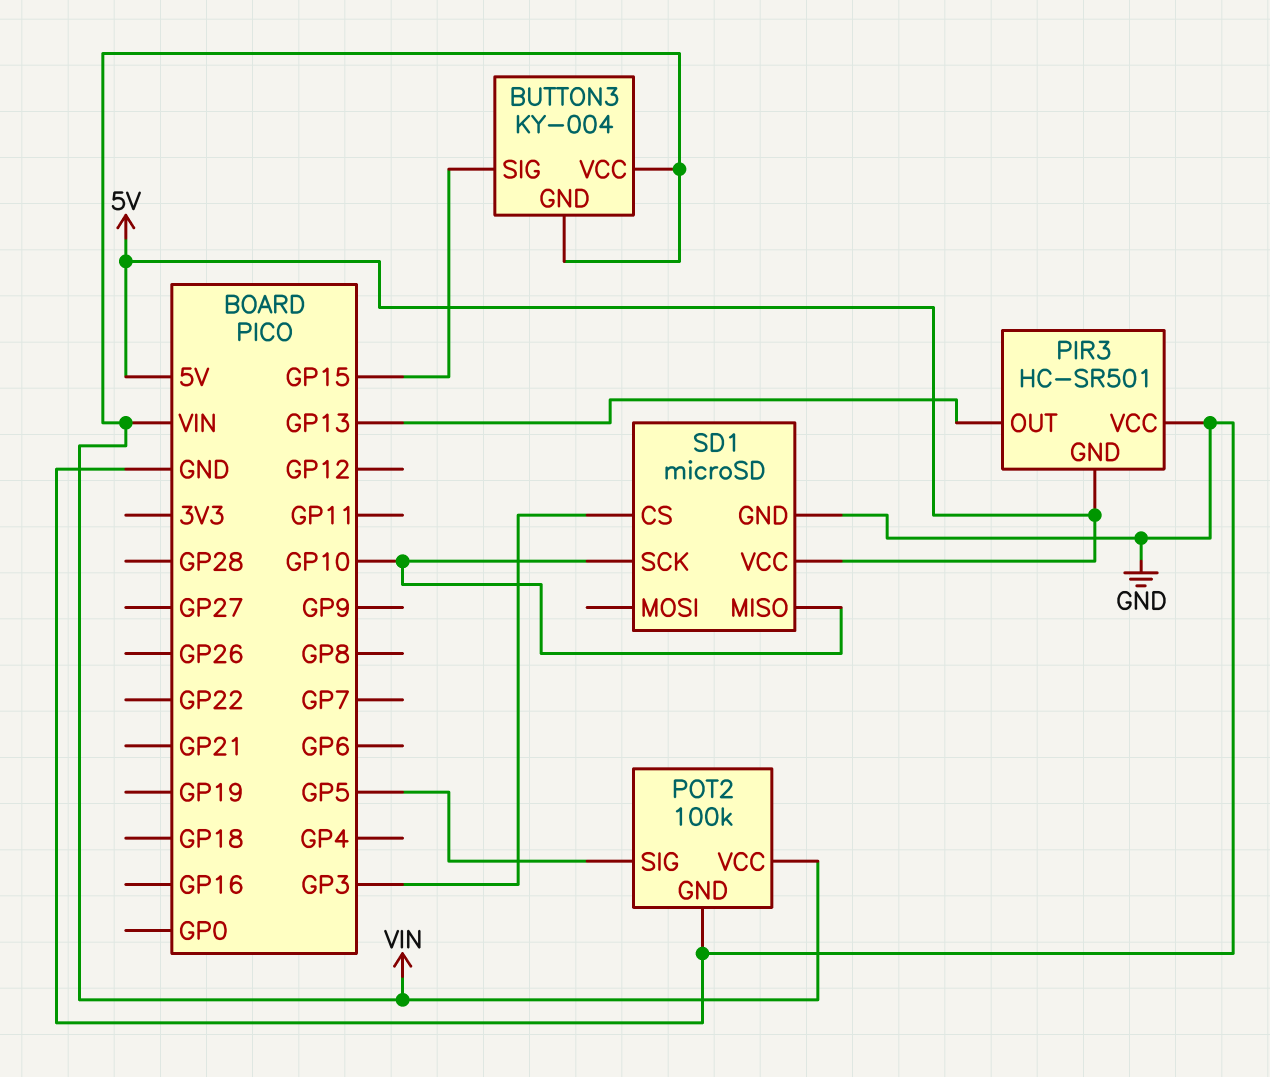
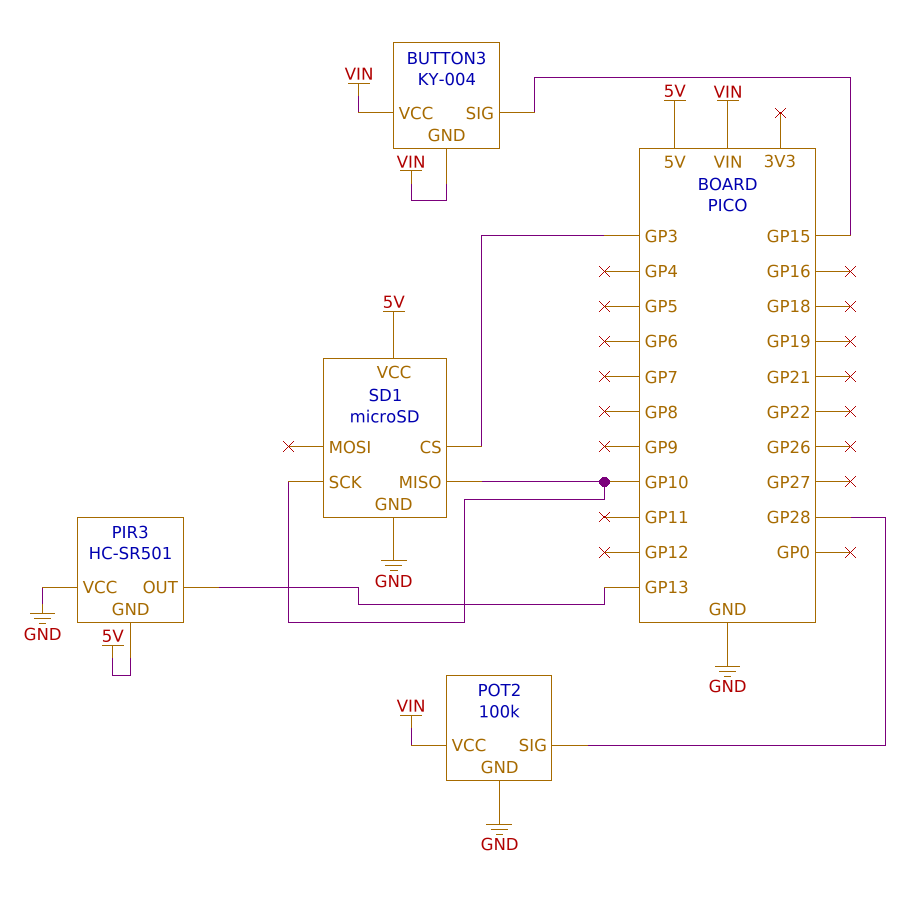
POT2 pin SIG: GP5 -> GP28

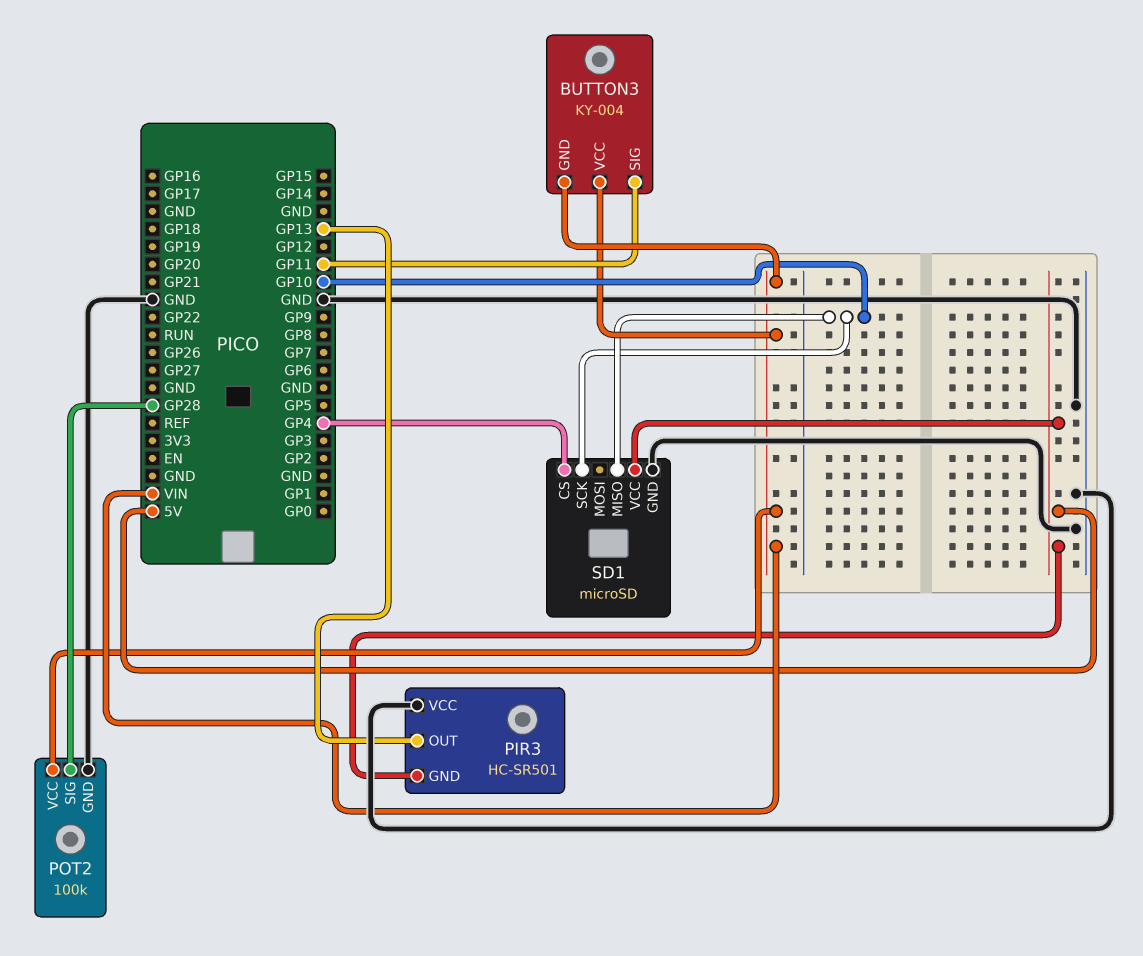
BUTTON3 pin SIG: GP15 -> GP11
SD1 pin CS: GP3 -> GP4

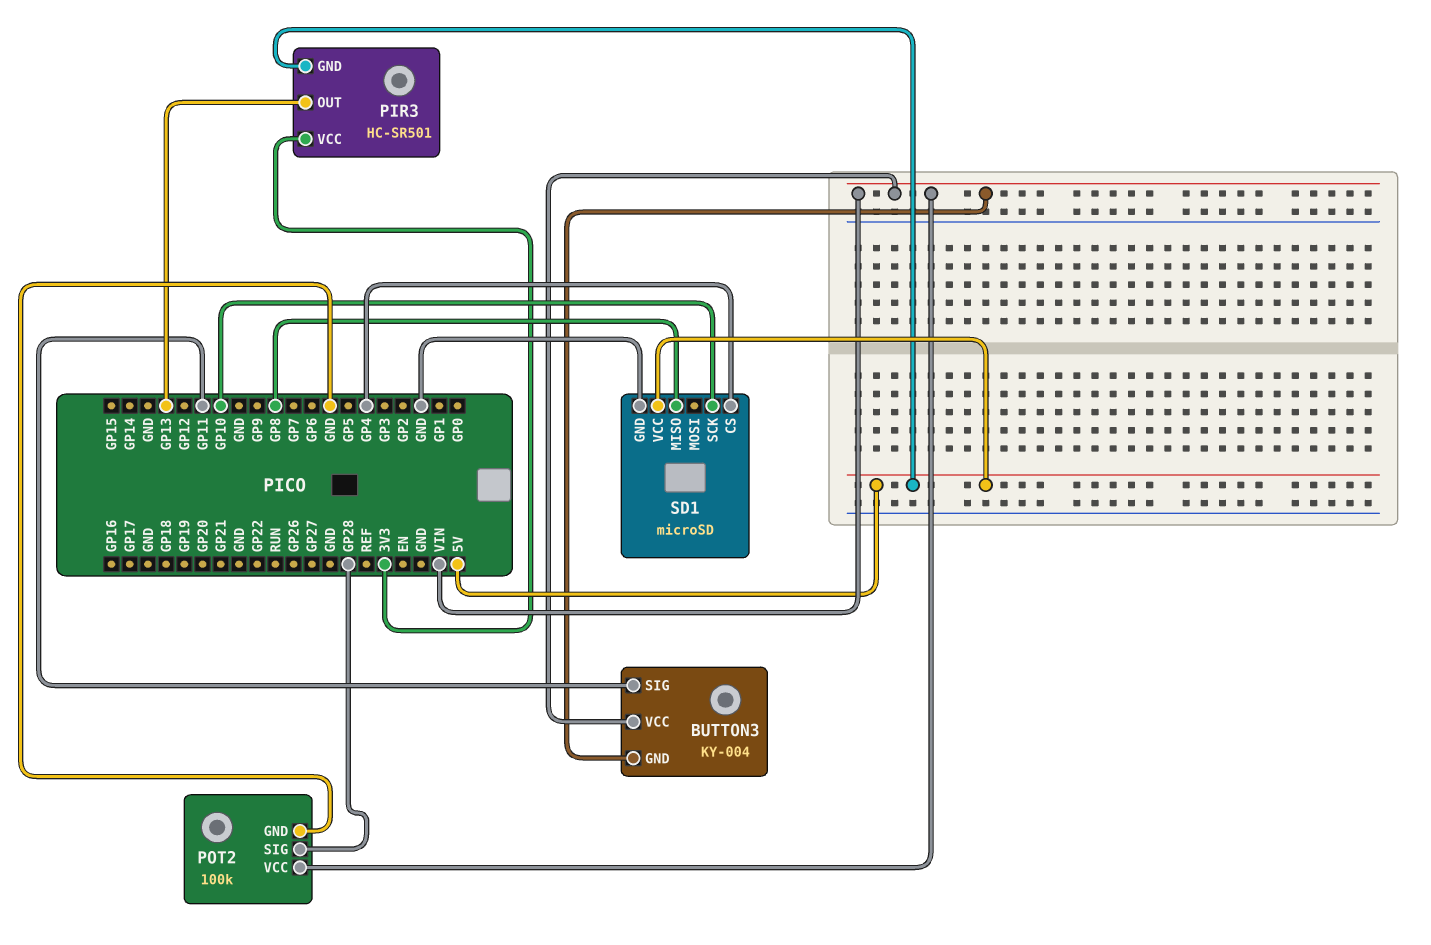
PIR3 pin VCC: GND -> 3V3
SD1 pin MISO: GP10 -> GP8

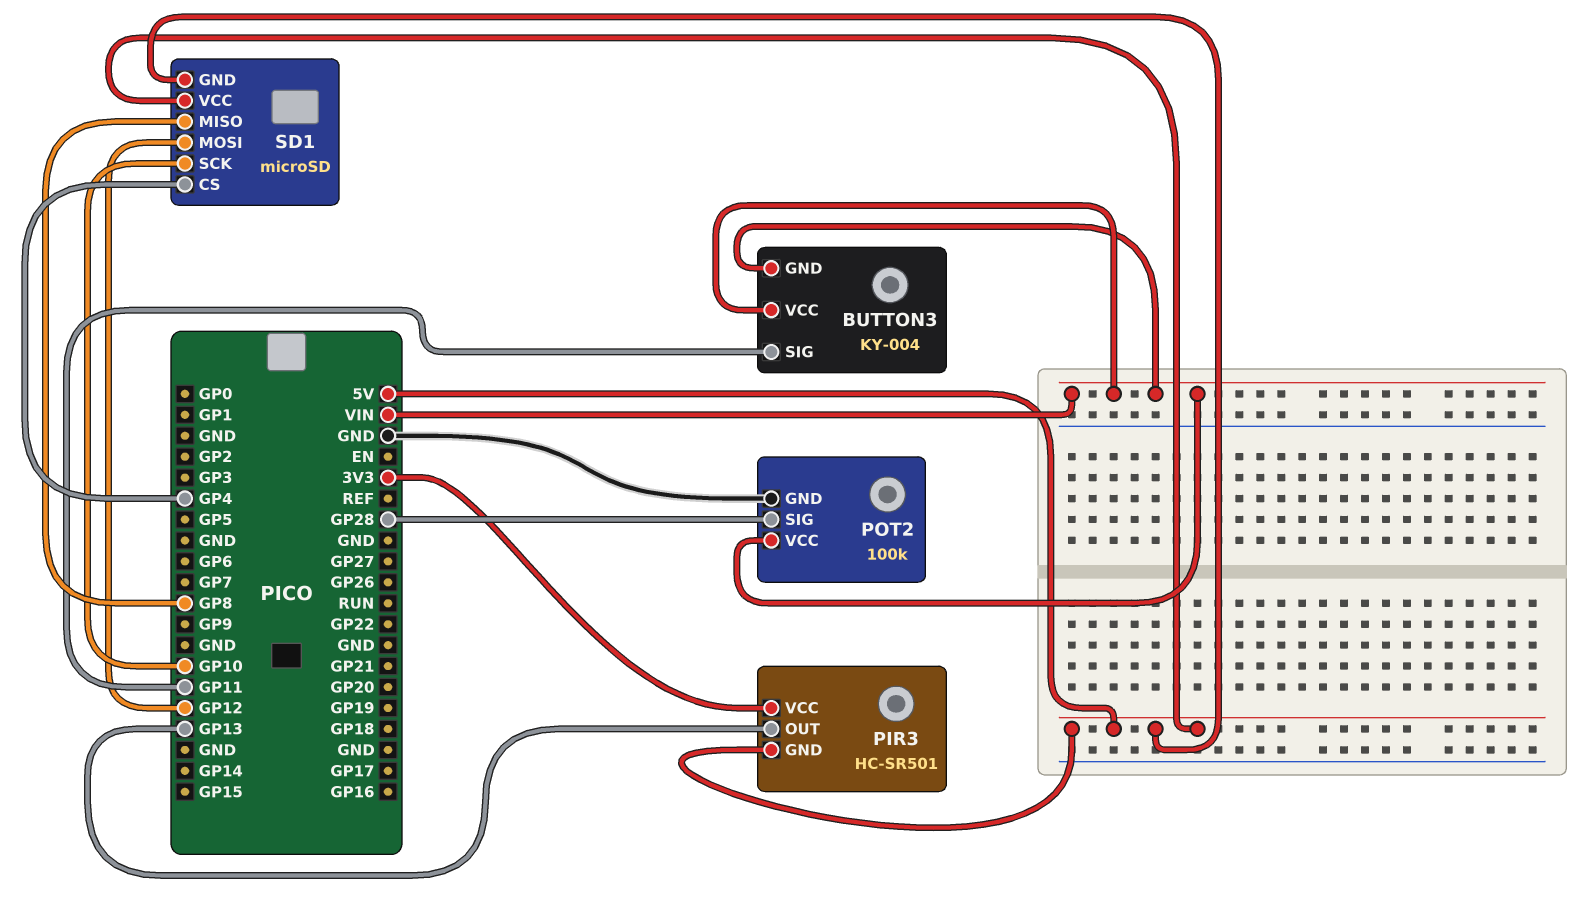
SD1 pin GND: GND -> 5V
SD1 pin MOSI: none -> GP12

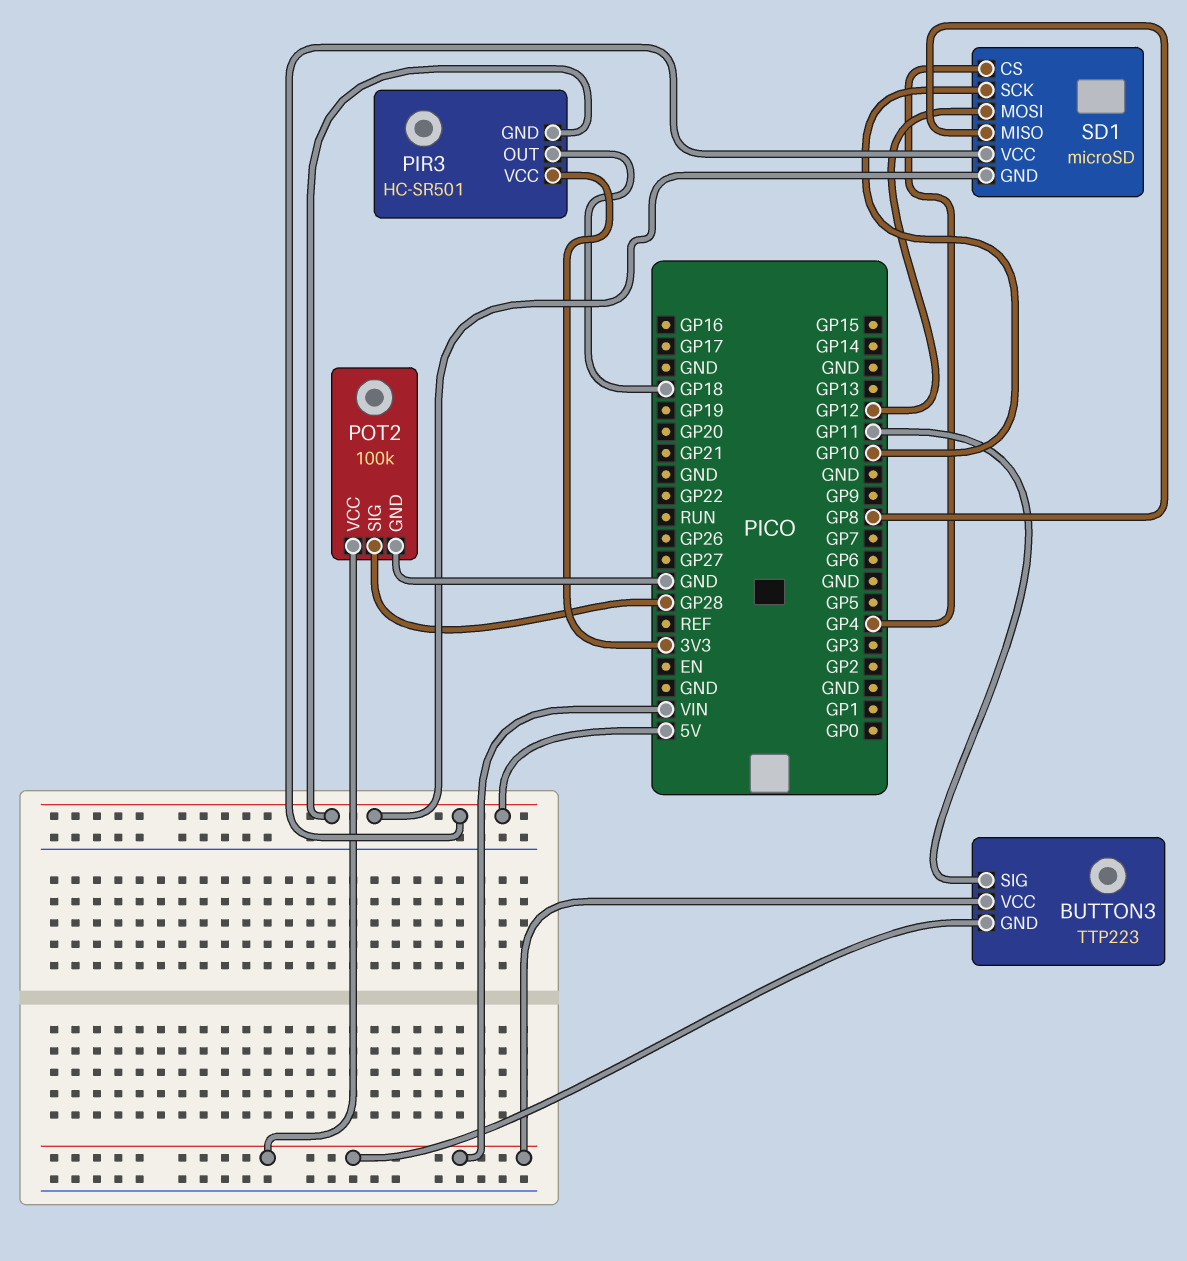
BUTTON3: KY-004 -> TTP223
PIR3 pin OUT: GP13 -> GP18

